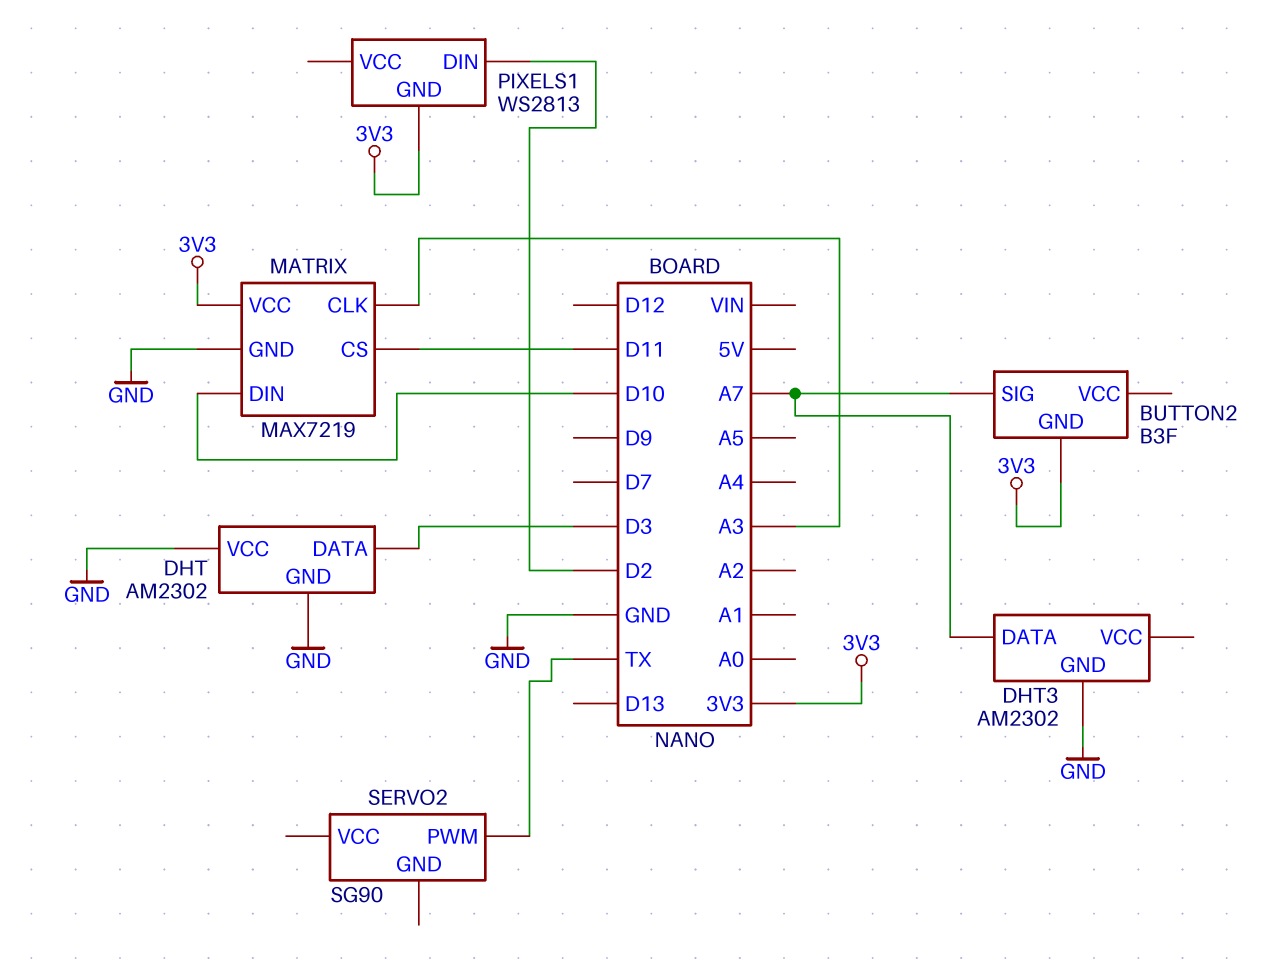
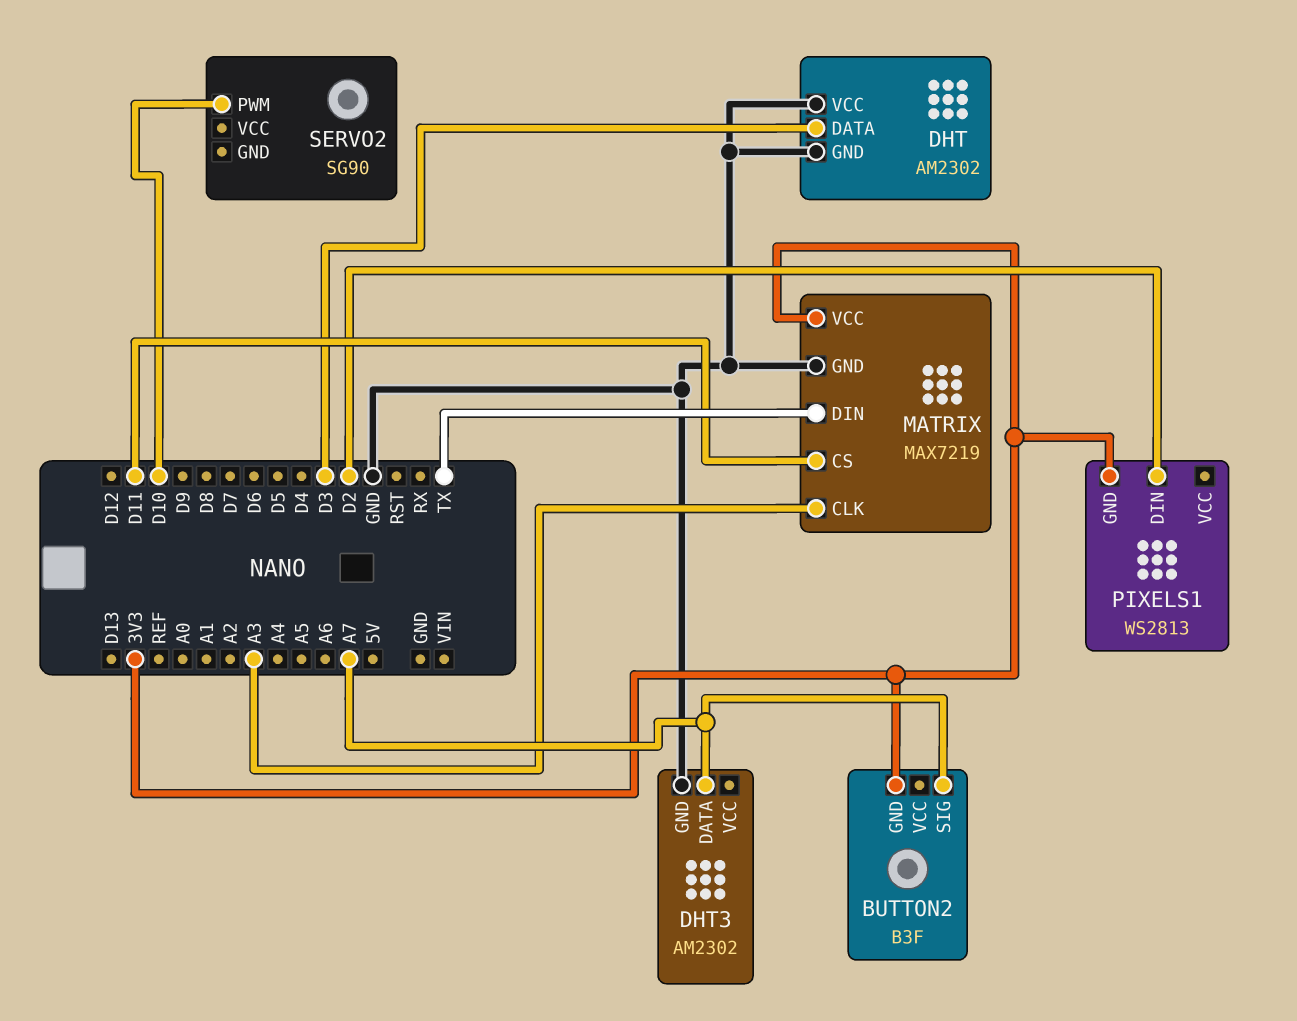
MATRIX pin DIN: D10 -> TX
SERVO2 pin PWM: TX -> D10

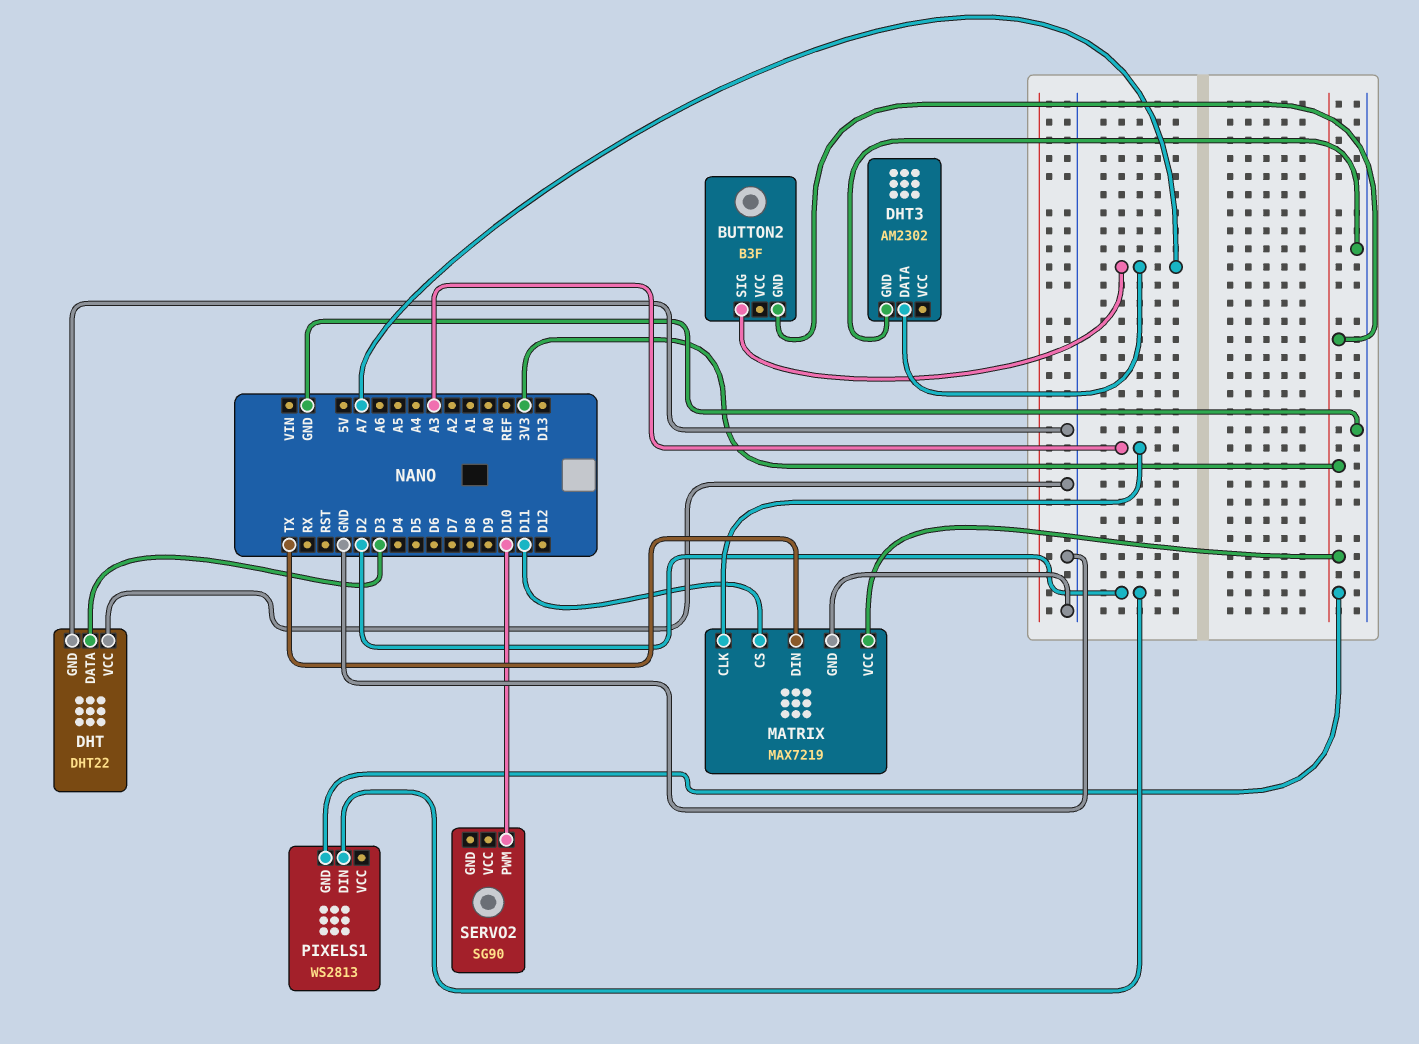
DHT: AM2302 -> DHT22

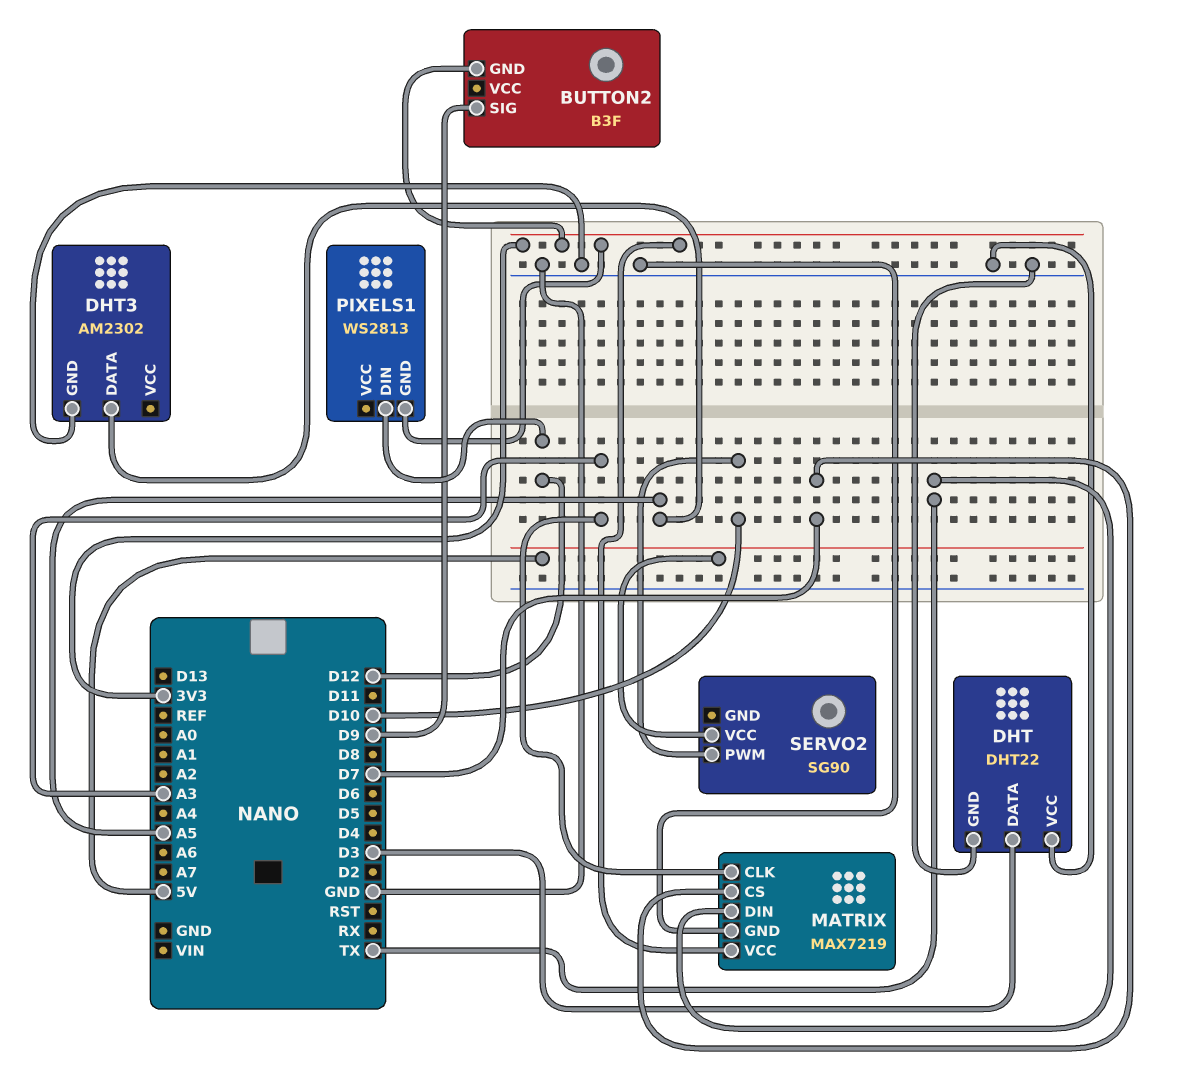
BUTTON2 pin SIG: A7 -> D9
DHT3 pin DATA: A7 -> A5
MATRIX pin CS: D11 -> D7
PIXELS1 pin DIN: D2 -> D12
SERVO2 pin VCC: none -> 5V

